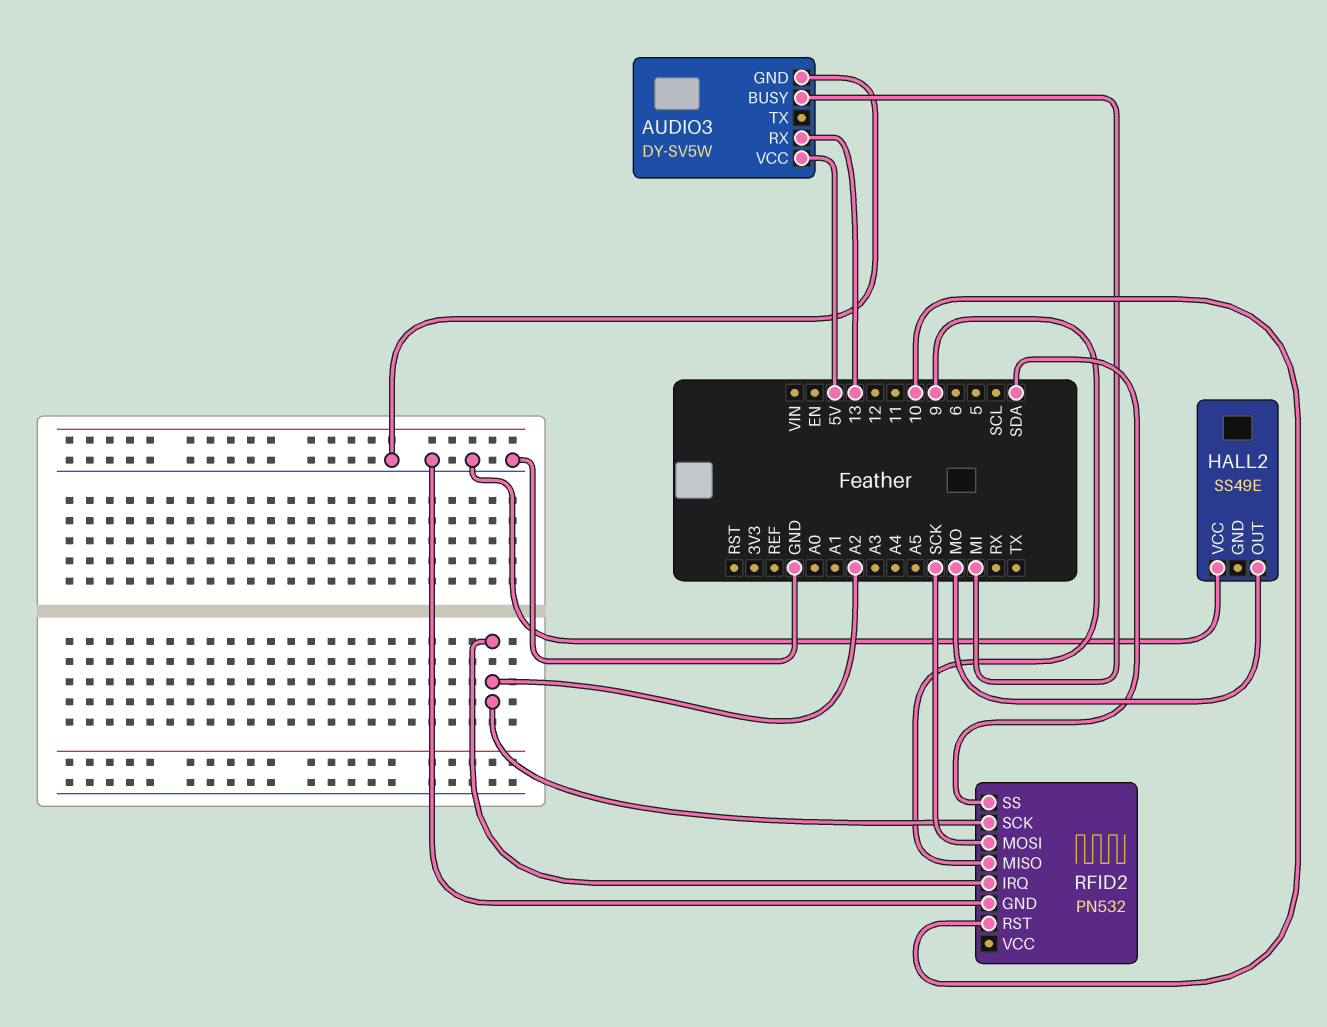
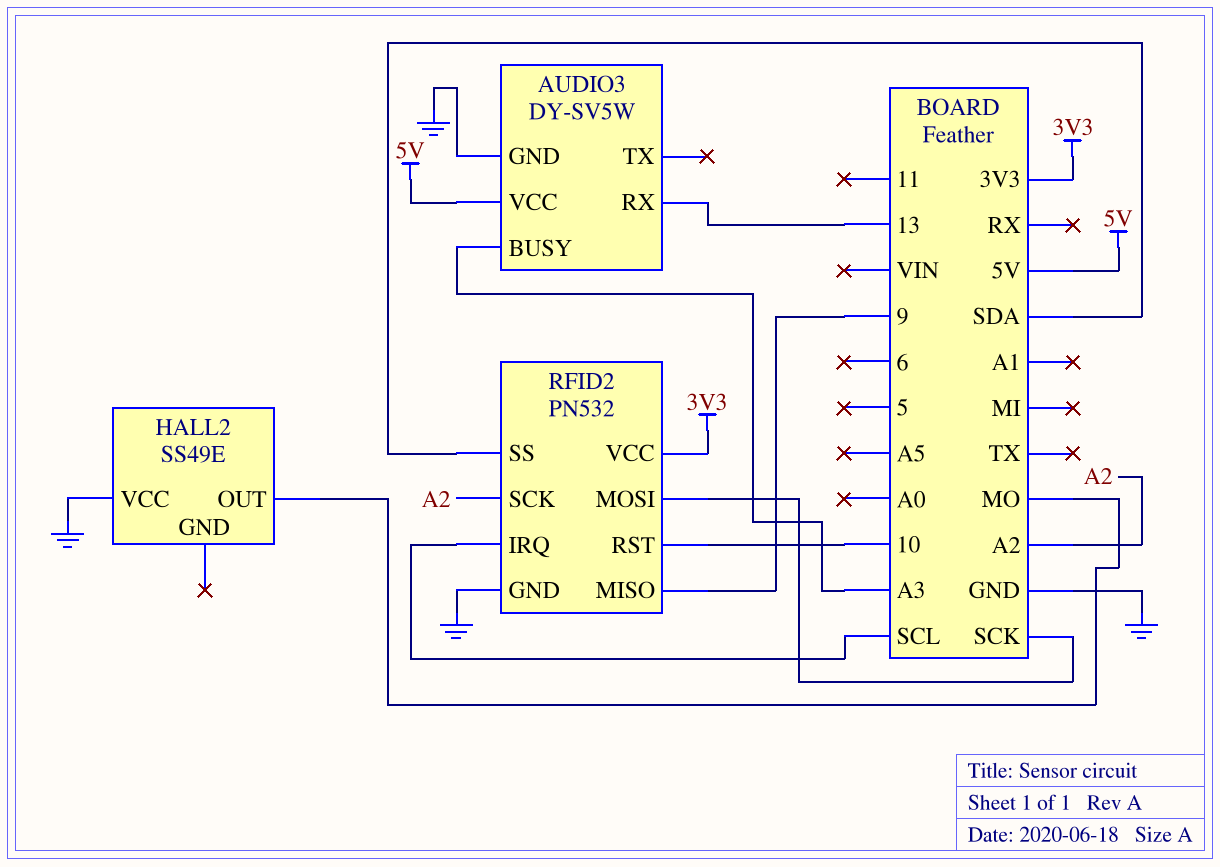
AUDIO3 pin BUSY: MI -> A3
RFID2 pin IRQ: A2 -> SCL
RFID2 pin VCC: none -> 3V3

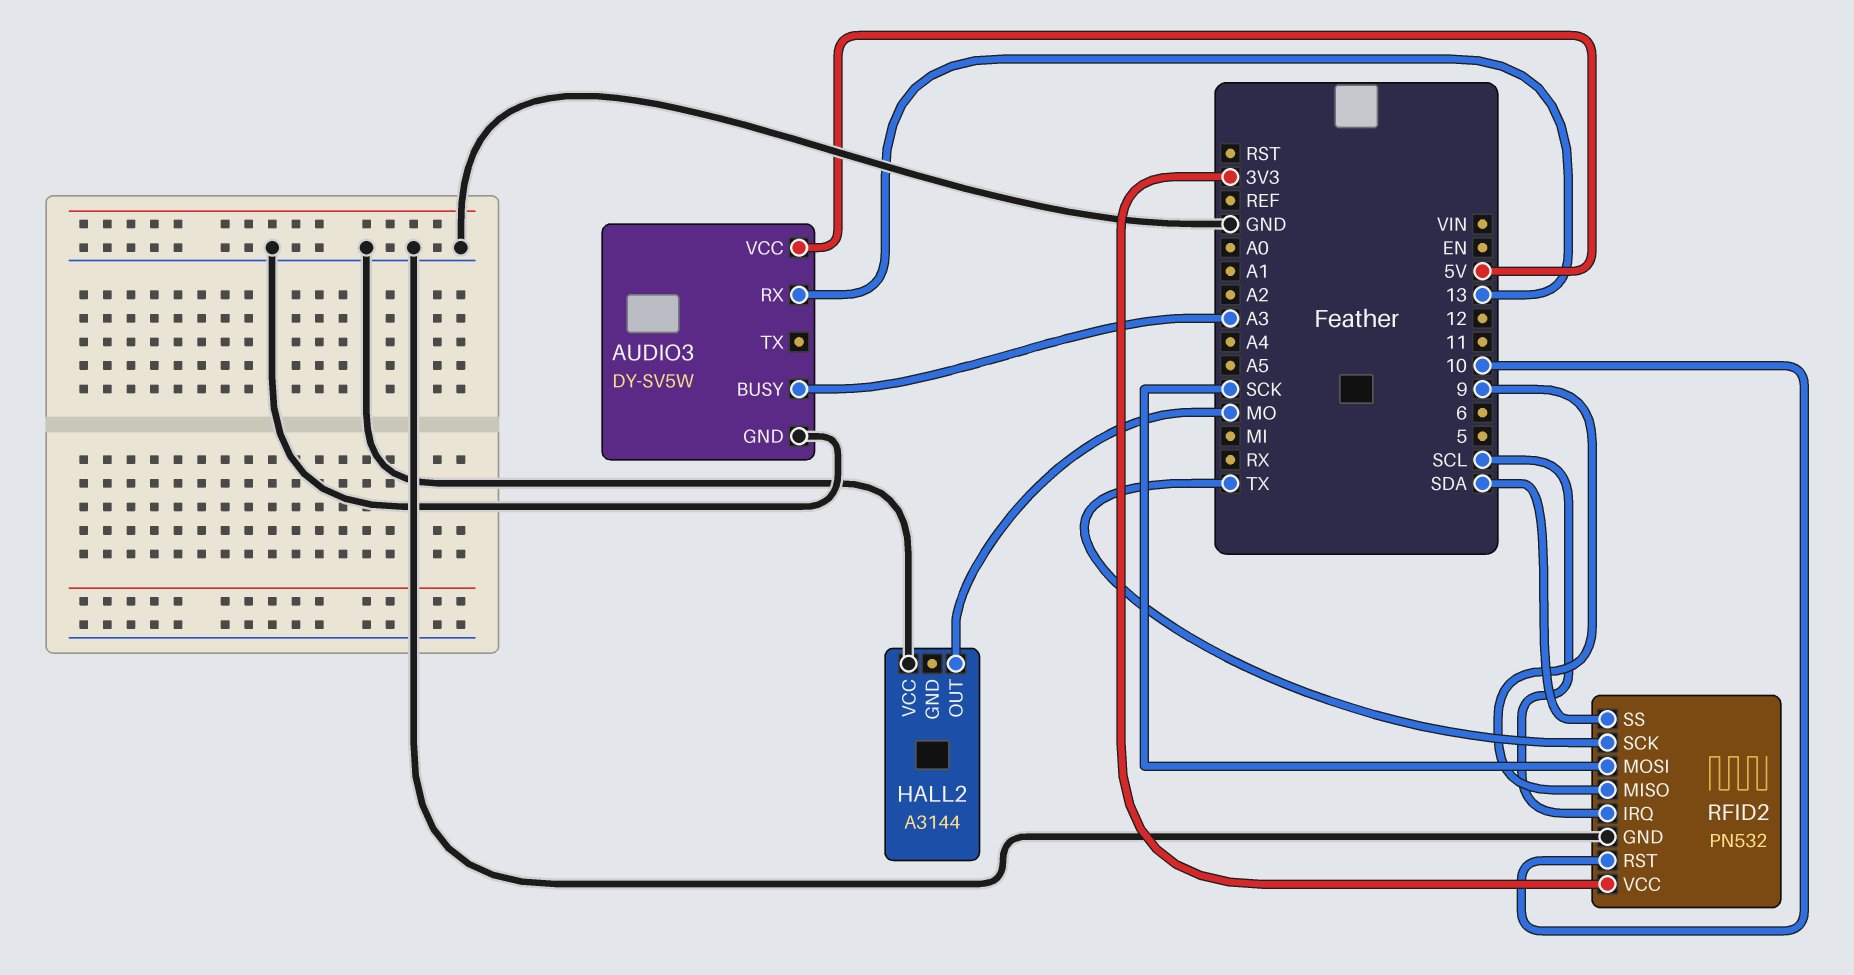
HALL2: SS49E -> A3144
RFID2 pin SCK: A2 -> TX

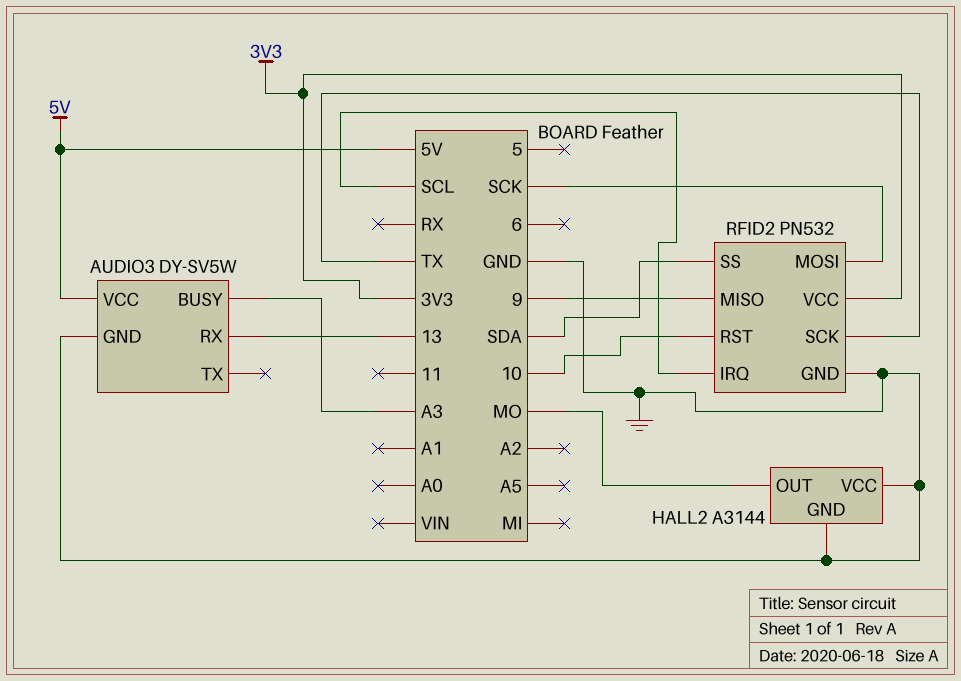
HALL2 pin GND: none -> GND

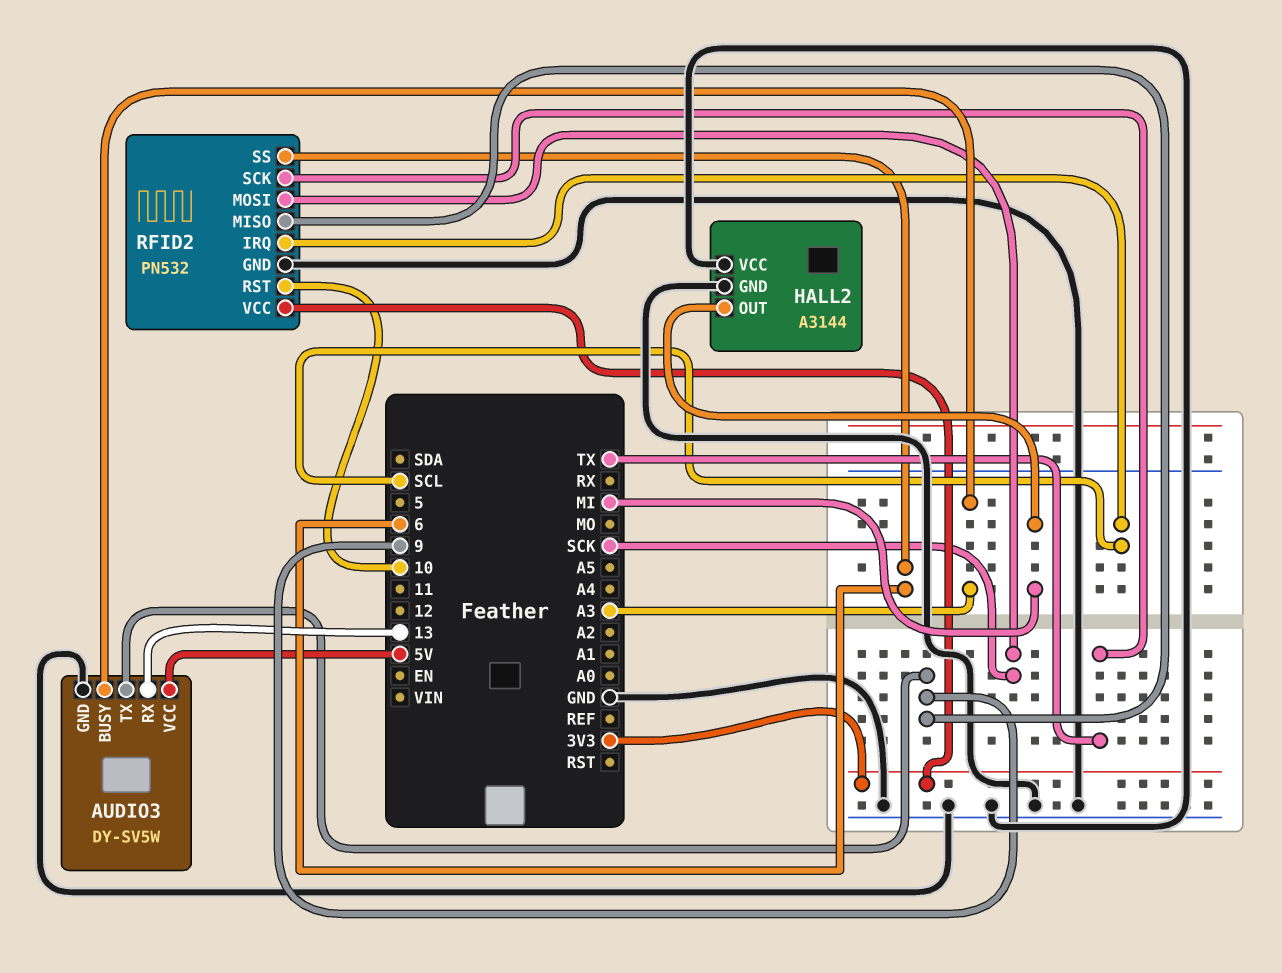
AUDIO3 pin TX: none -> 9
HALL2 pin OUT: MO -> MI
RFID2 pin SS: SDA -> 6

